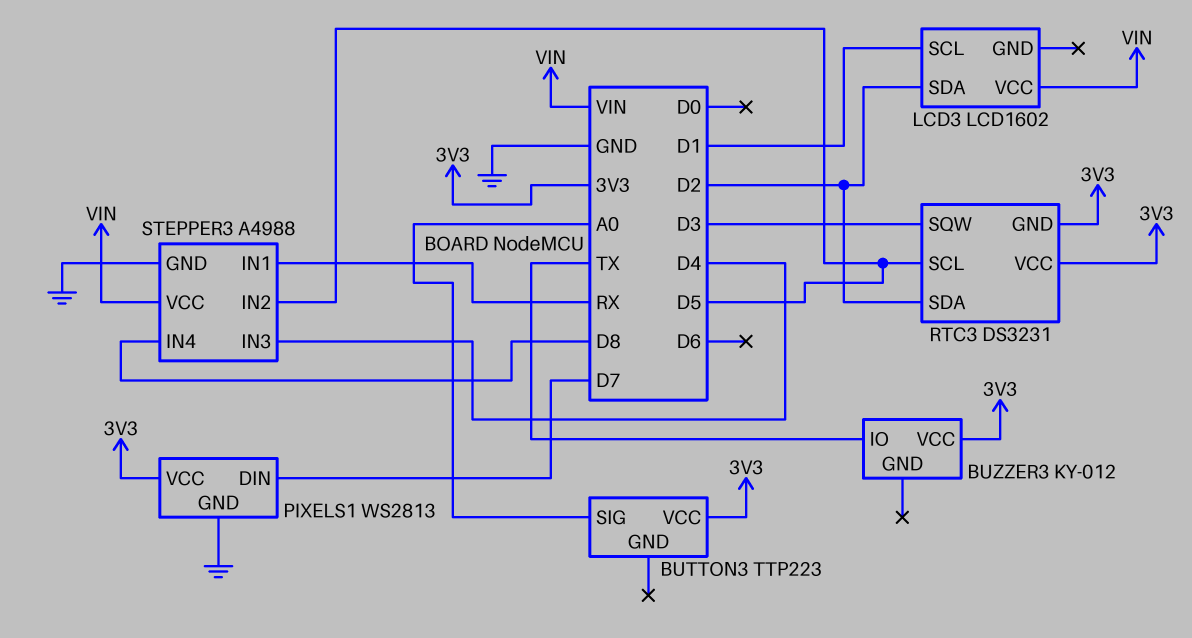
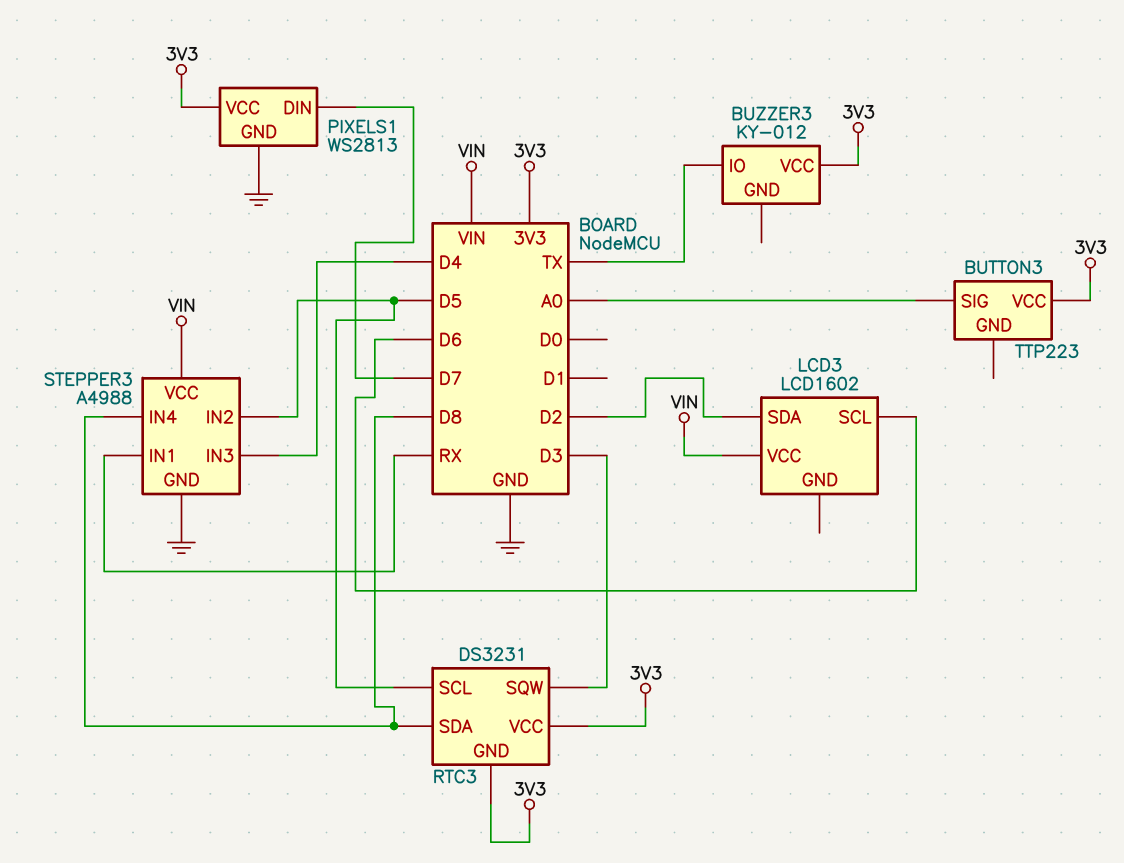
LCD3 pin SCL: D1 -> D6
RTC3 pin SDA: D2 -> D8

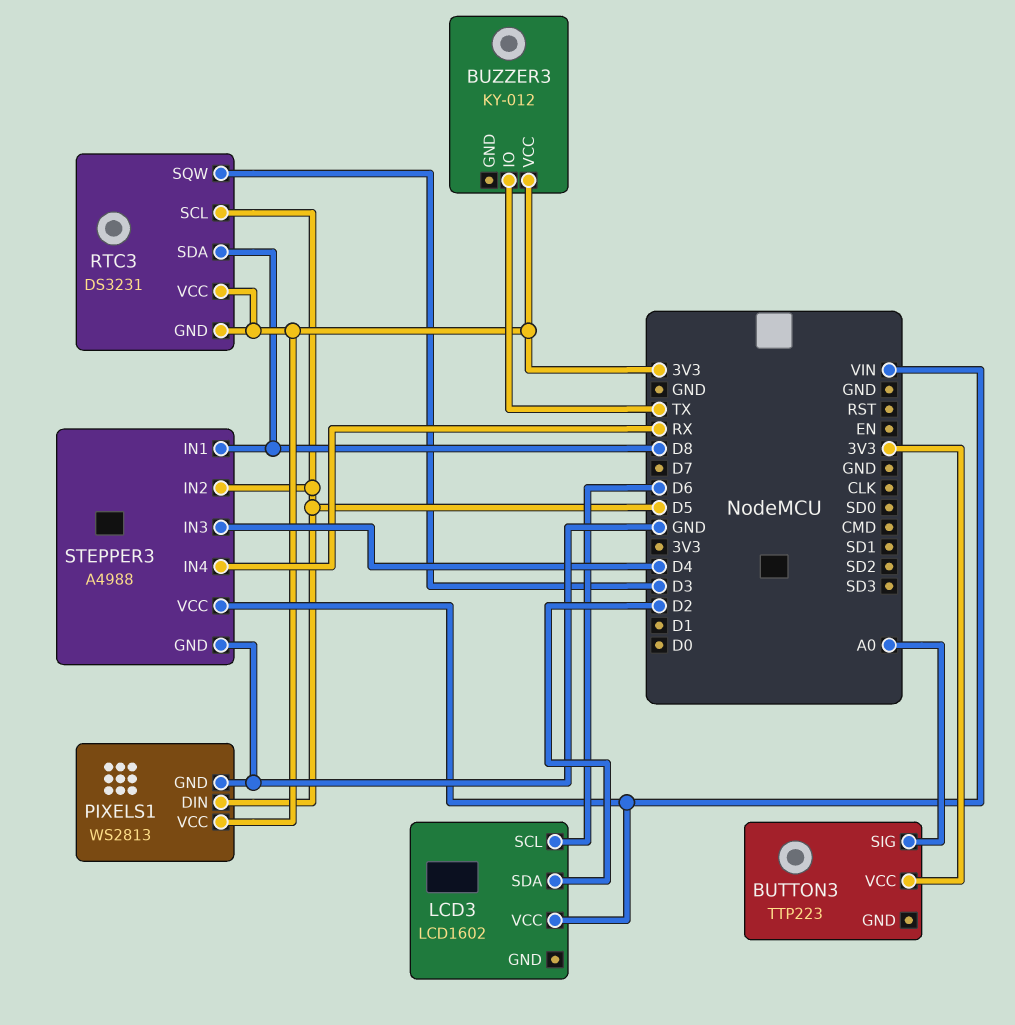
PIXELS1 pin DIN: D7 -> D5
STEPPER3 pin IN1: RX -> D8
STEPPER3 pin IN4: D8 -> RX

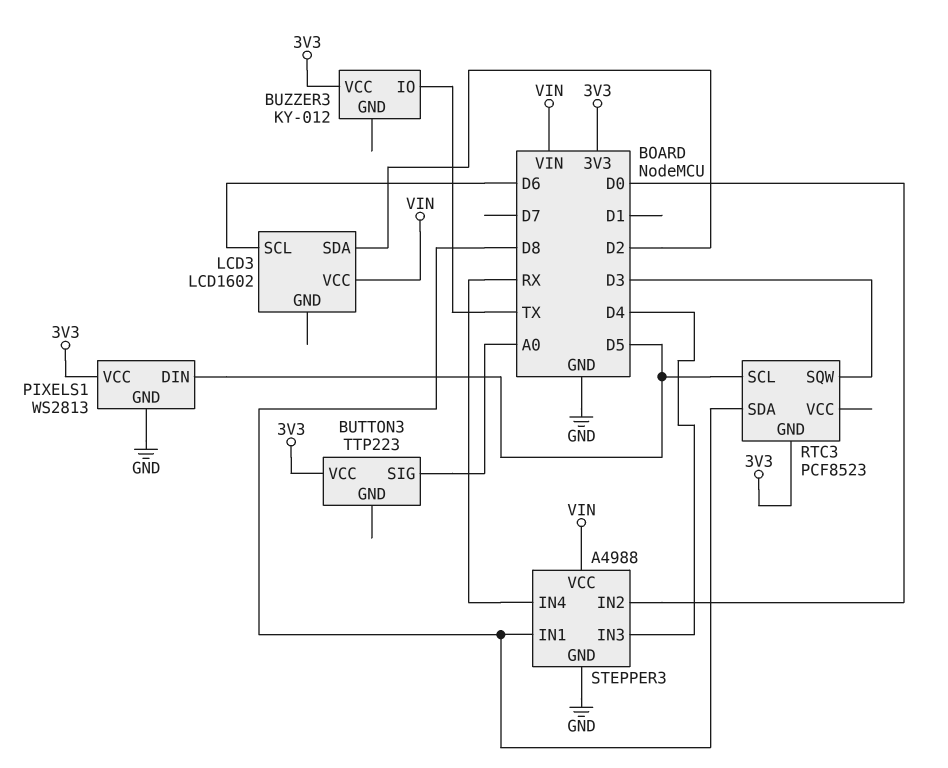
RTC3: DS3231 -> PCF8523
RTC3 pin VCC: 3V3 -> none
STEPPER3 pin IN2: D5 -> D0

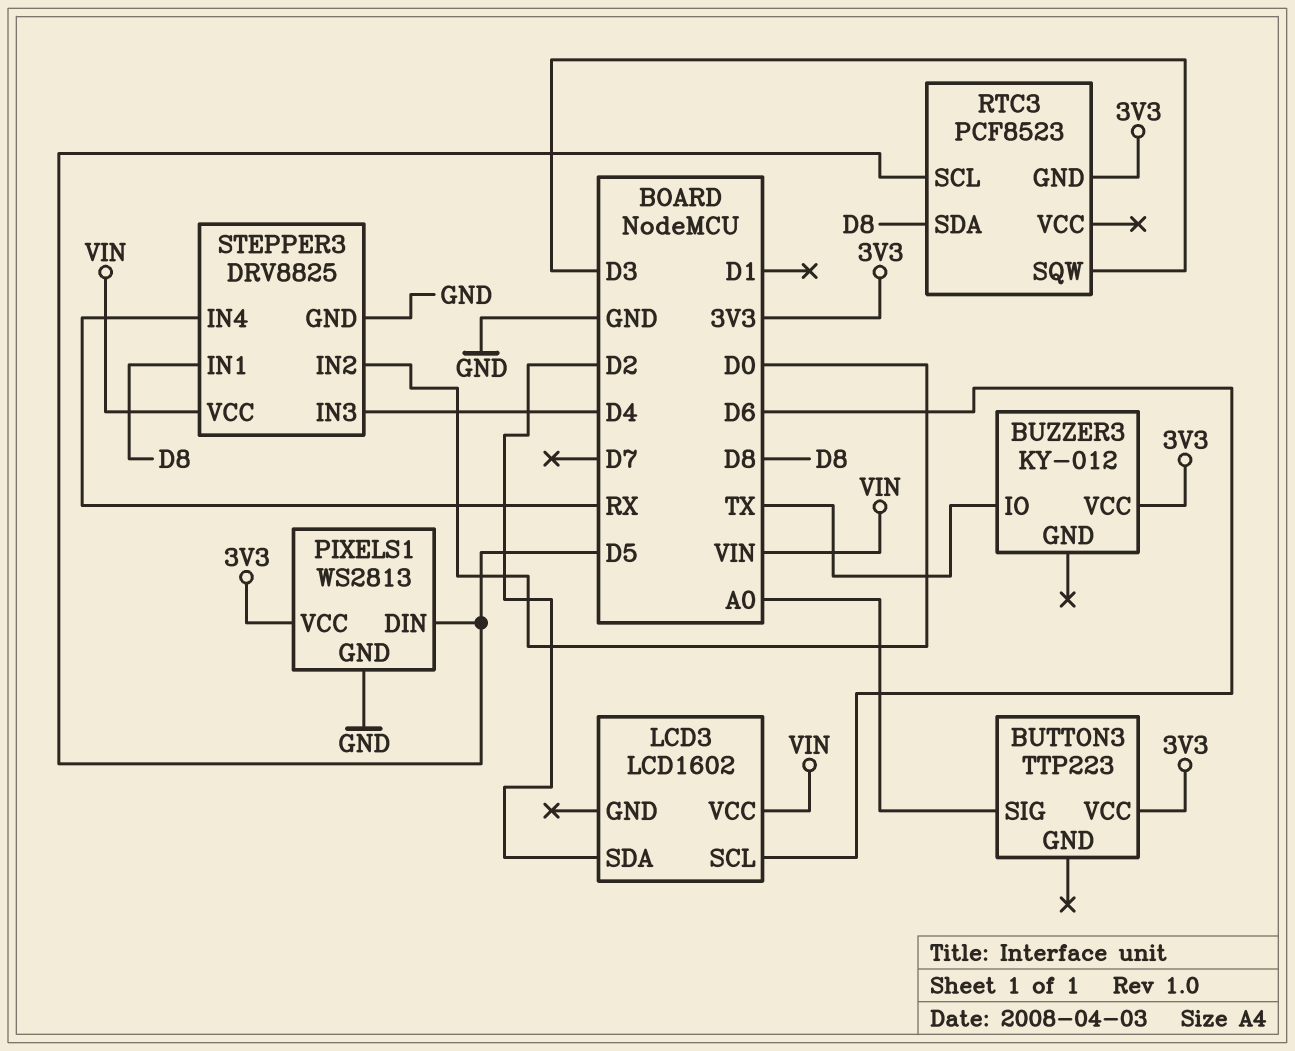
STEPPER3: A4988 -> DRV8825

